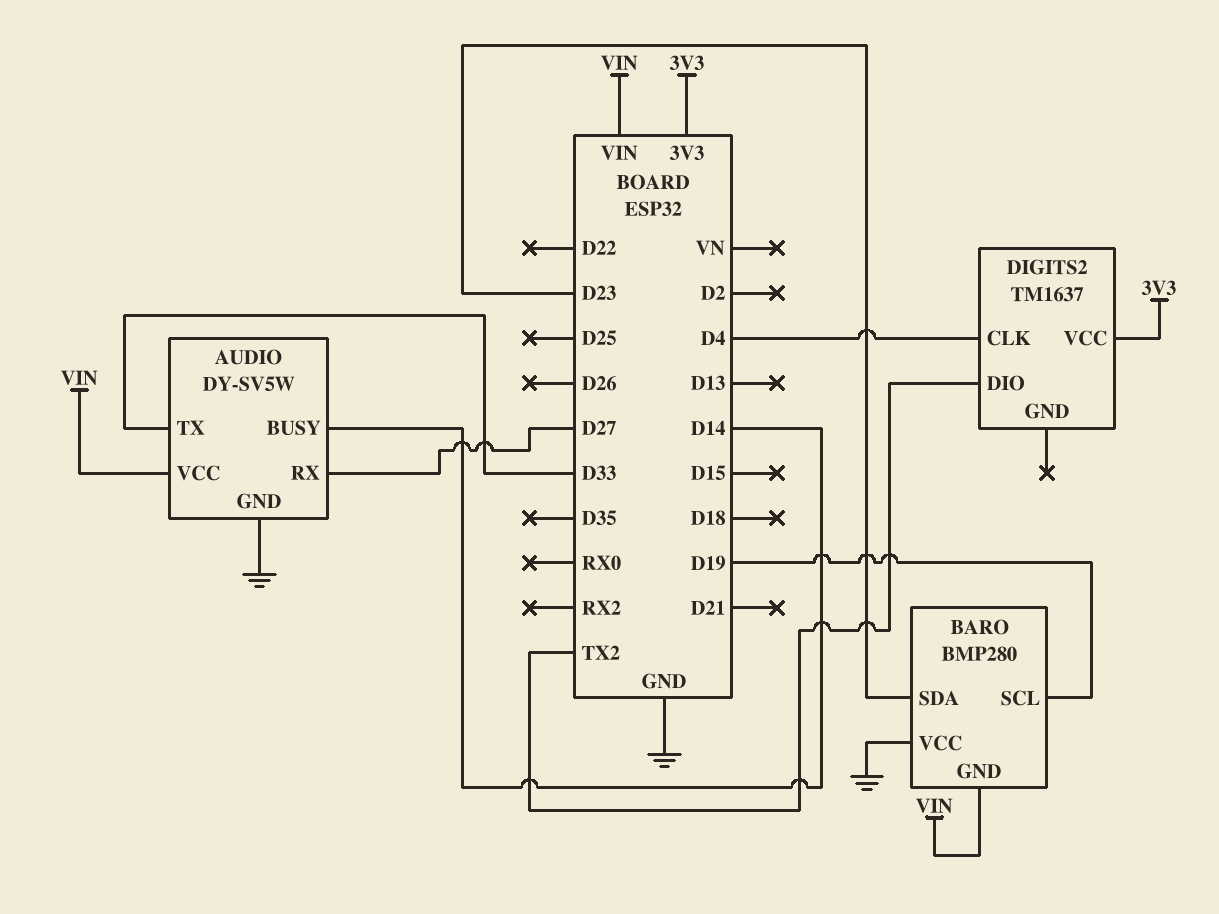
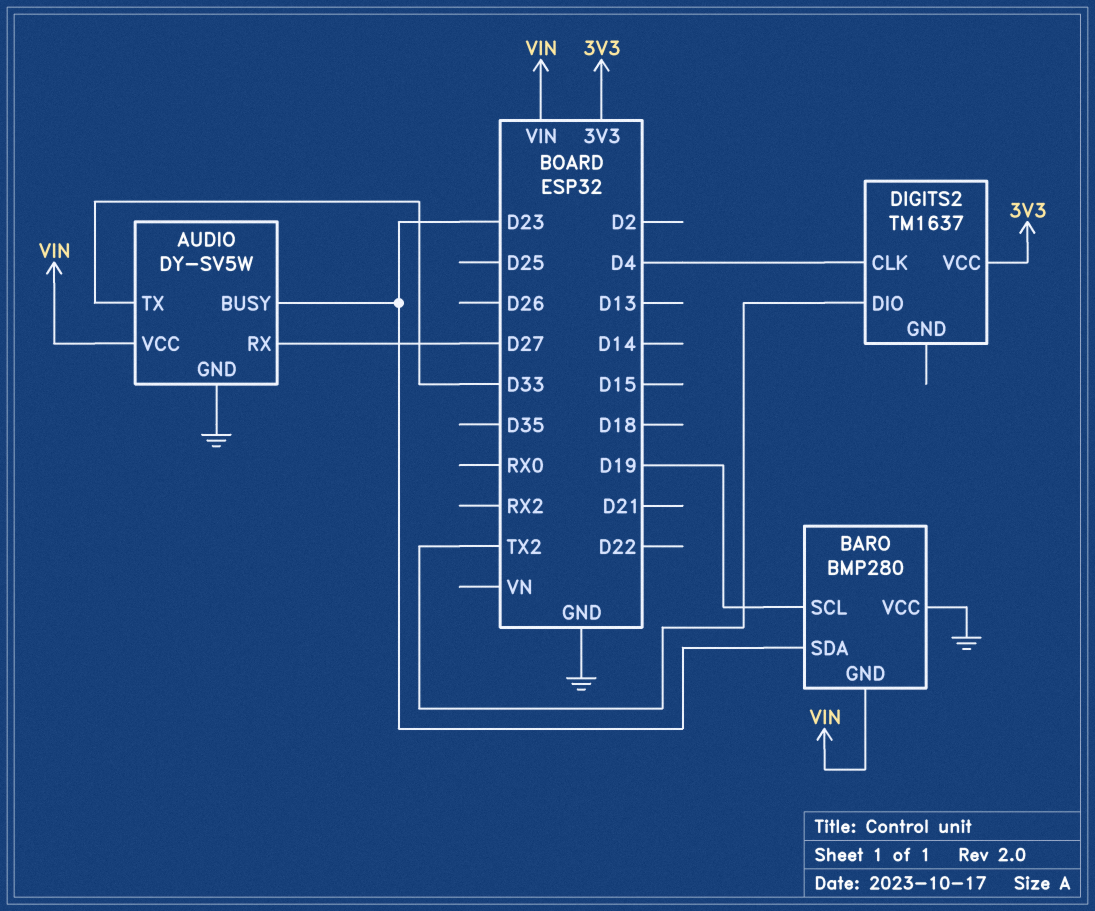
AUDIO pin BUSY: D14 -> D23

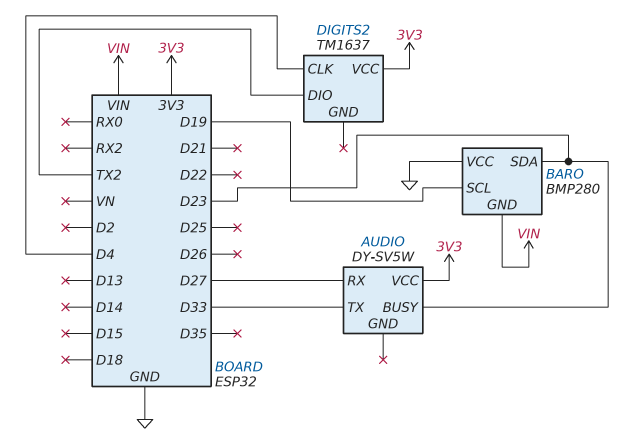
AUDIO pin GND: GND -> none
AUDIO pin VCC: VIN -> 3V3

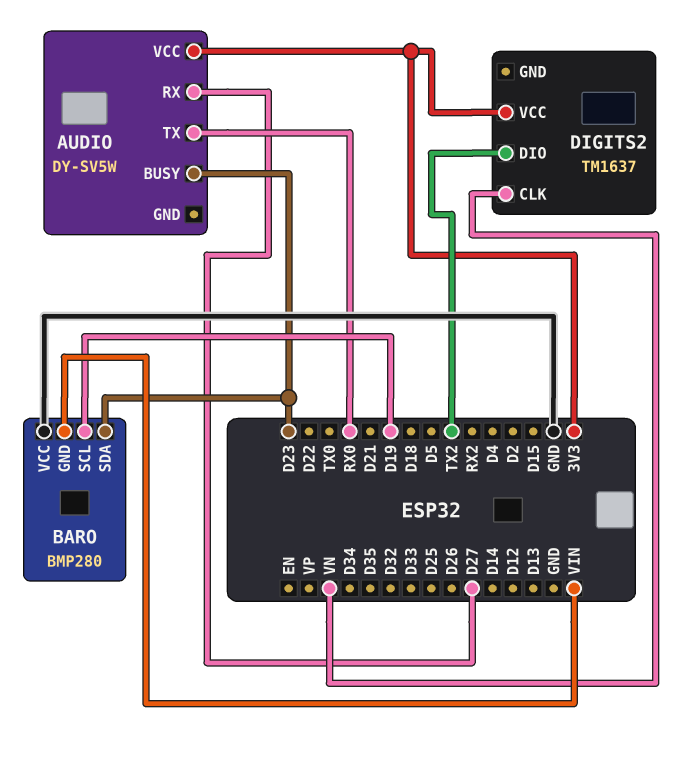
AUDIO pin TX: D33 -> RX0
DIGITS2 pin CLK: D4 -> VN

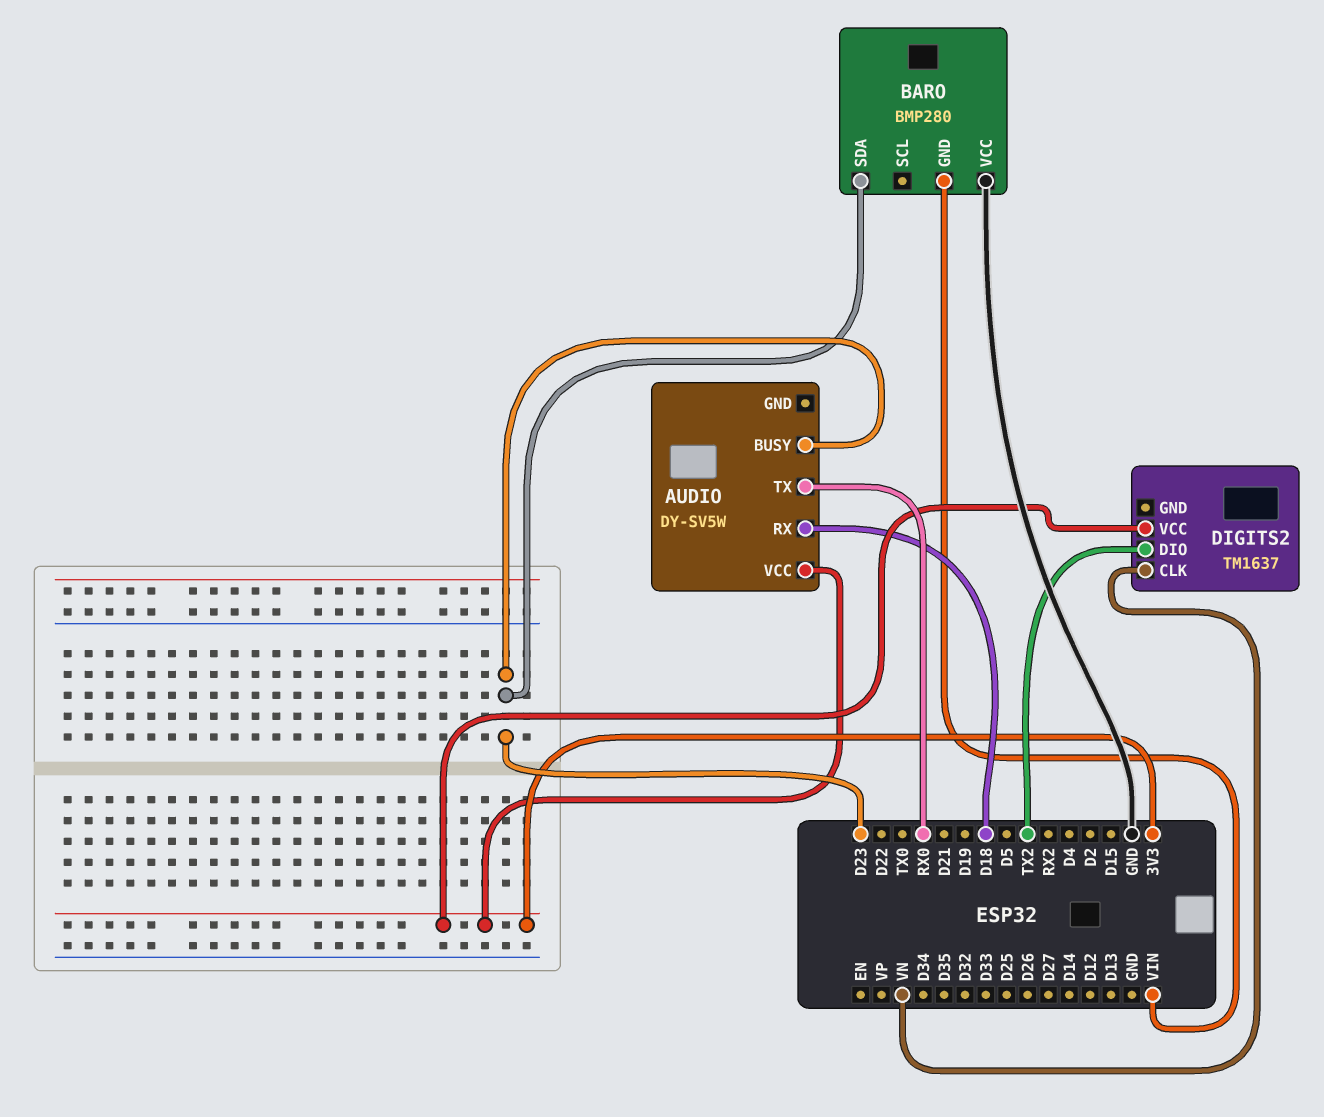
AUDIO pin RX: D27 -> D18
BARO pin SCL: D19 -> none

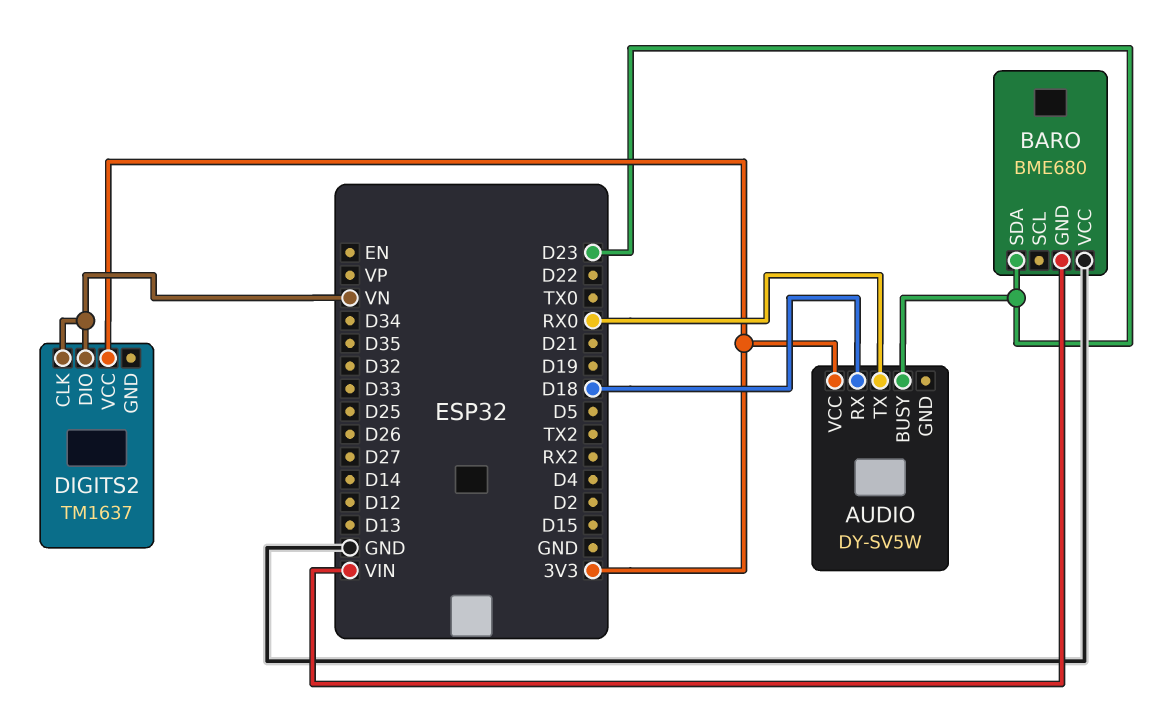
BARO: BMP280 -> BME680
DIGITS2 pin DIO: TX2 -> VN

